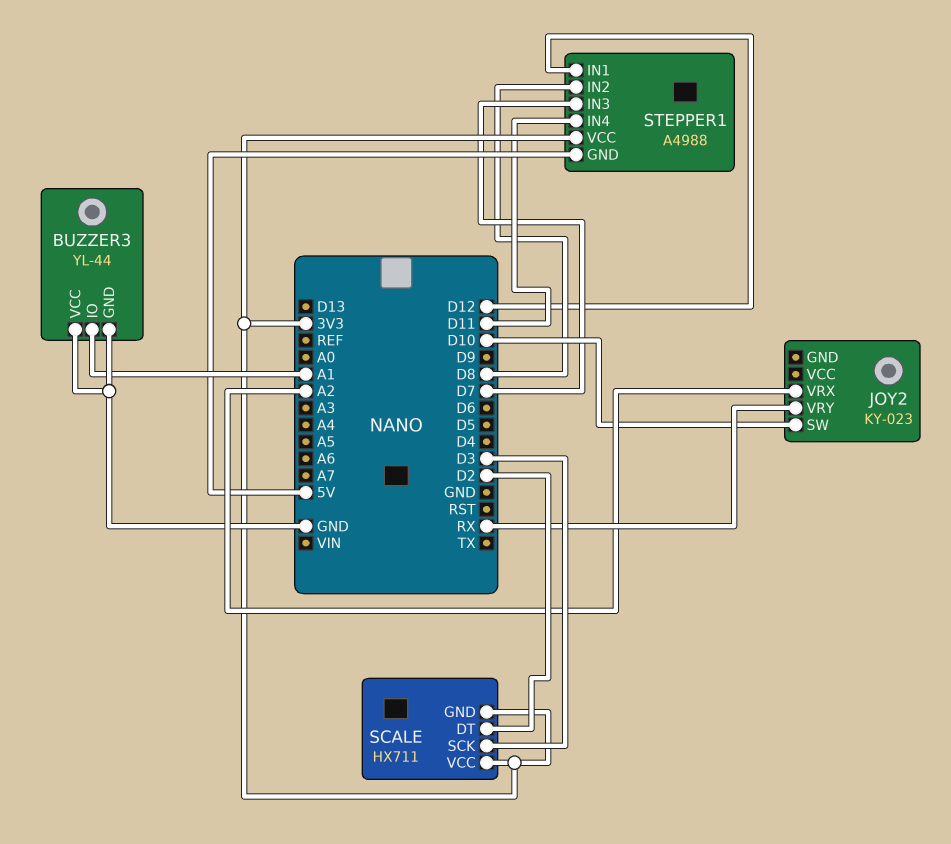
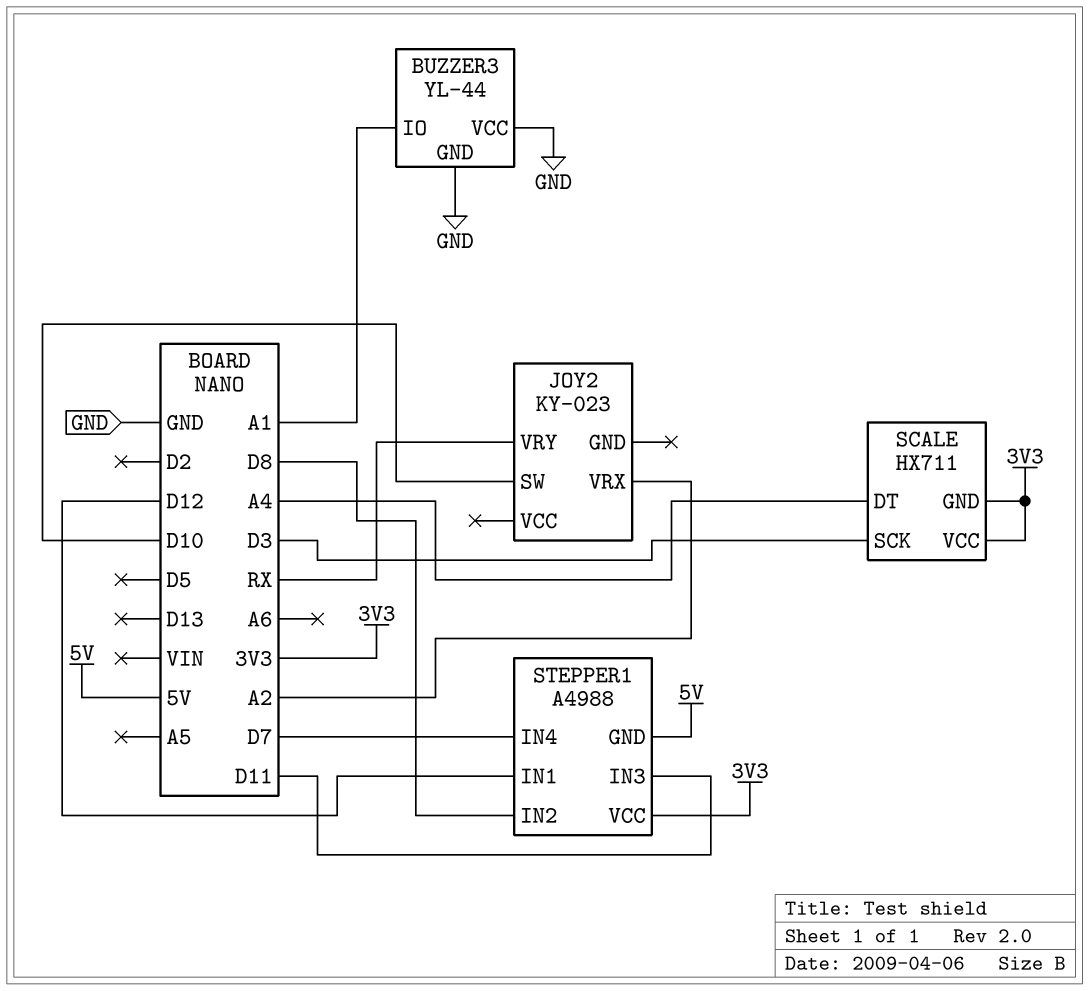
SCALE pin DT: D2 -> A4
STEPPER1 pin IN3: D7 -> D11
STEPPER1 pin IN4: D11 -> D7

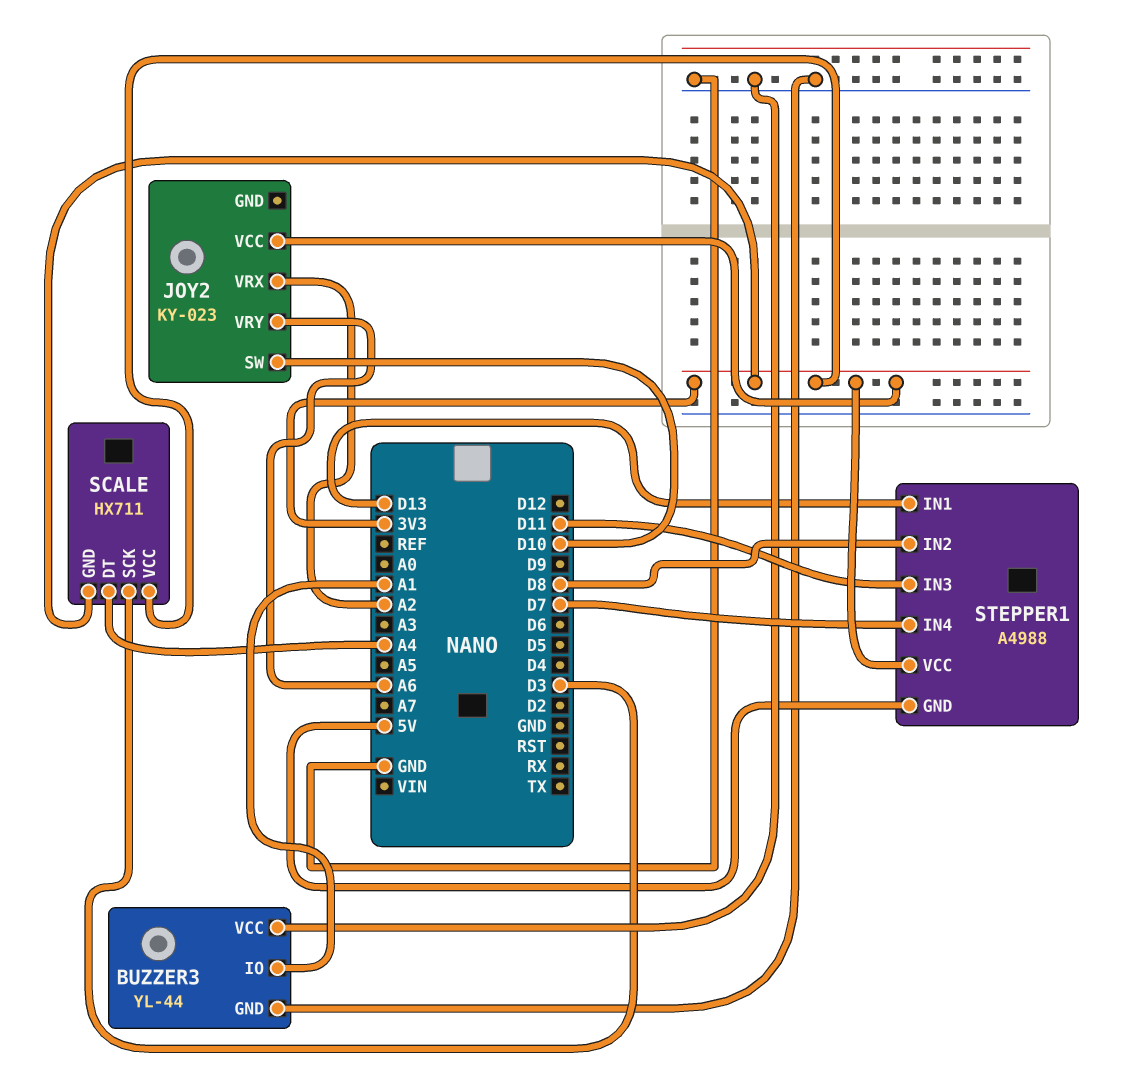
JOY2 pin VCC: none -> 3V3
JOY2 pin VRY: RX -> A6
STEPPER1 pin IN1: D12 -> D13

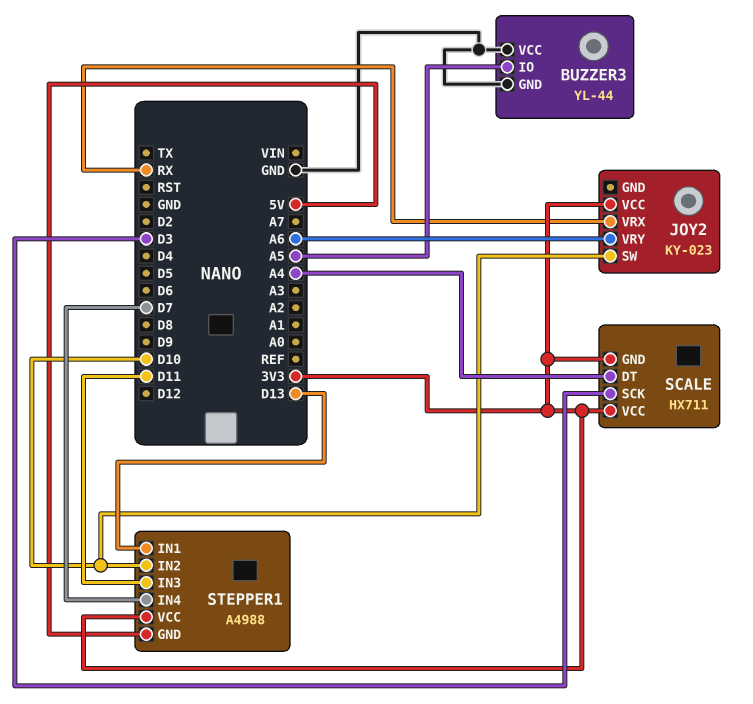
BUZZER3 pin IO: A1 -> A5
JOY2 pin VRX: A2 -> RX
STEPPER1 pin IN2: D8 -> D10

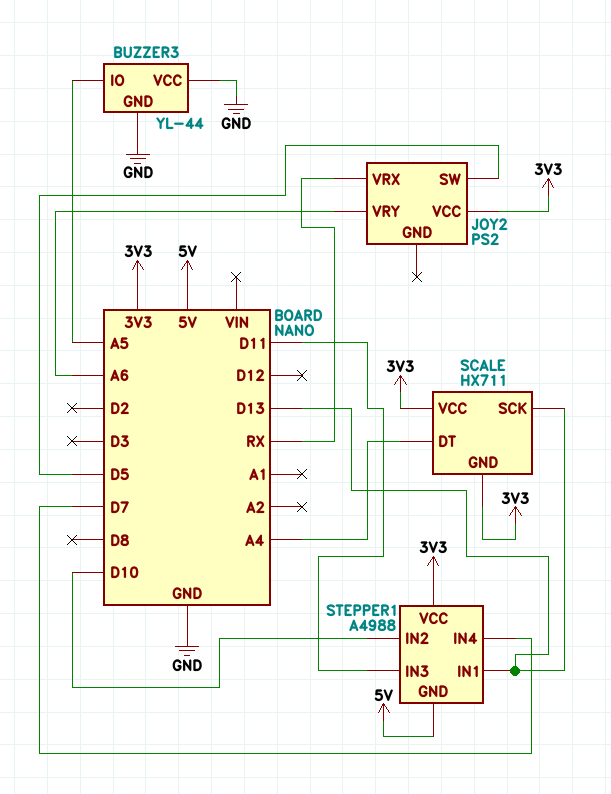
JOY2: KY-023 -> PS2
JOY2 pin SW: D10 -> D5
SCALE pin SCK: D3 -> D13

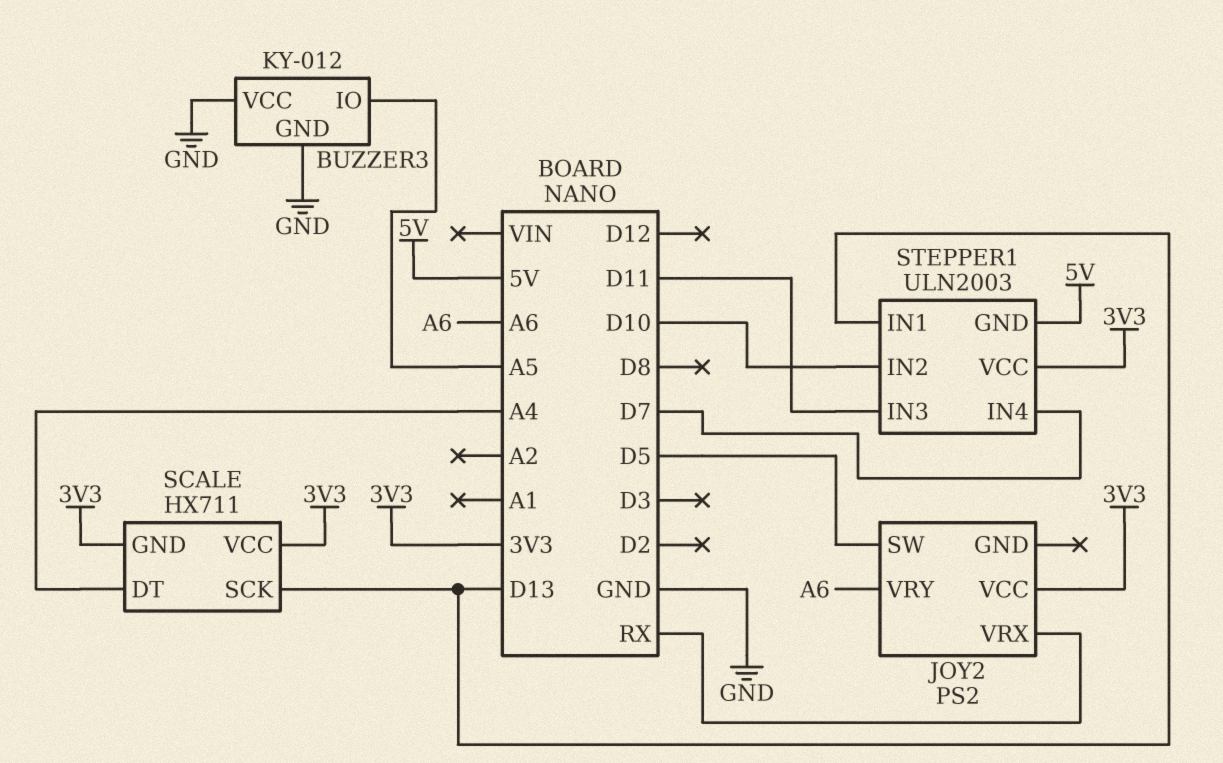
BUZZER3: YL-44 -> KY-012
STEPPER1: A4988 -> ULN2003

